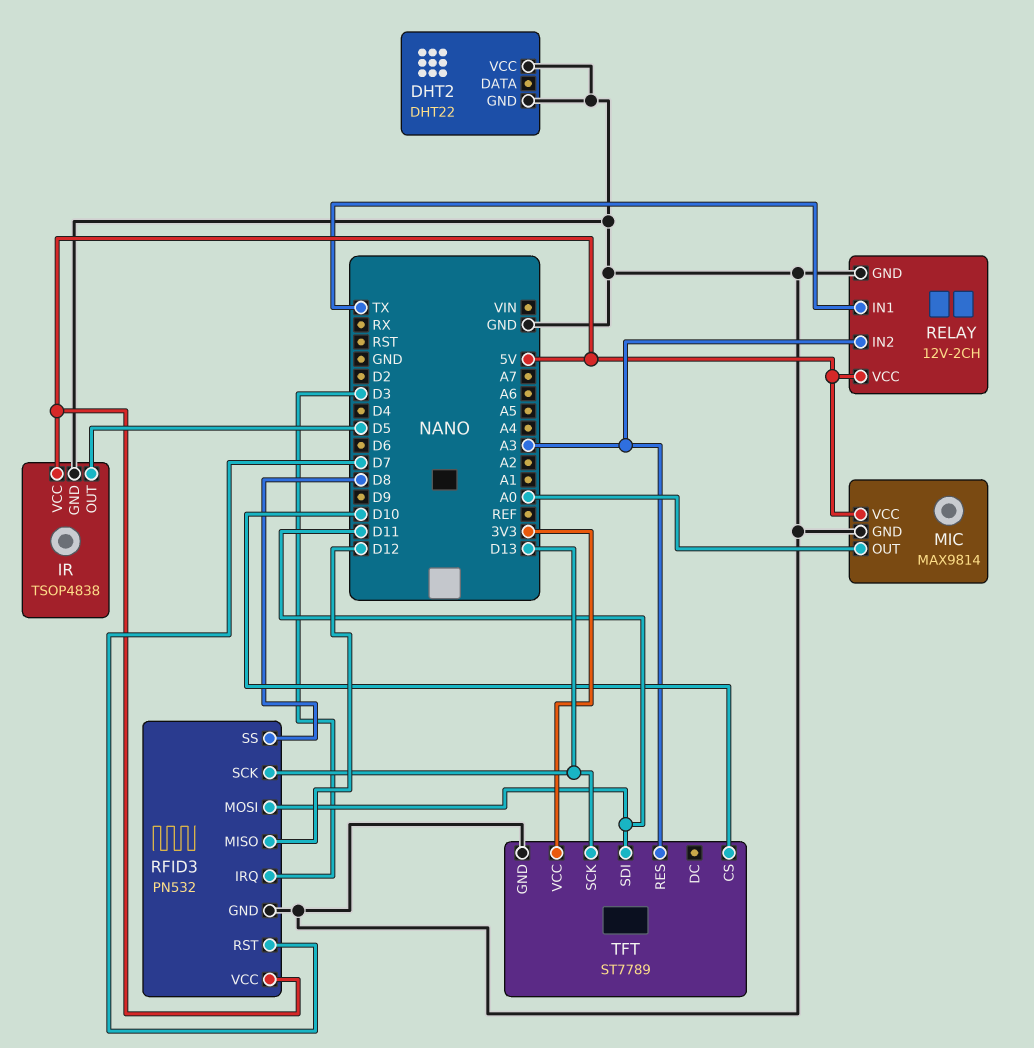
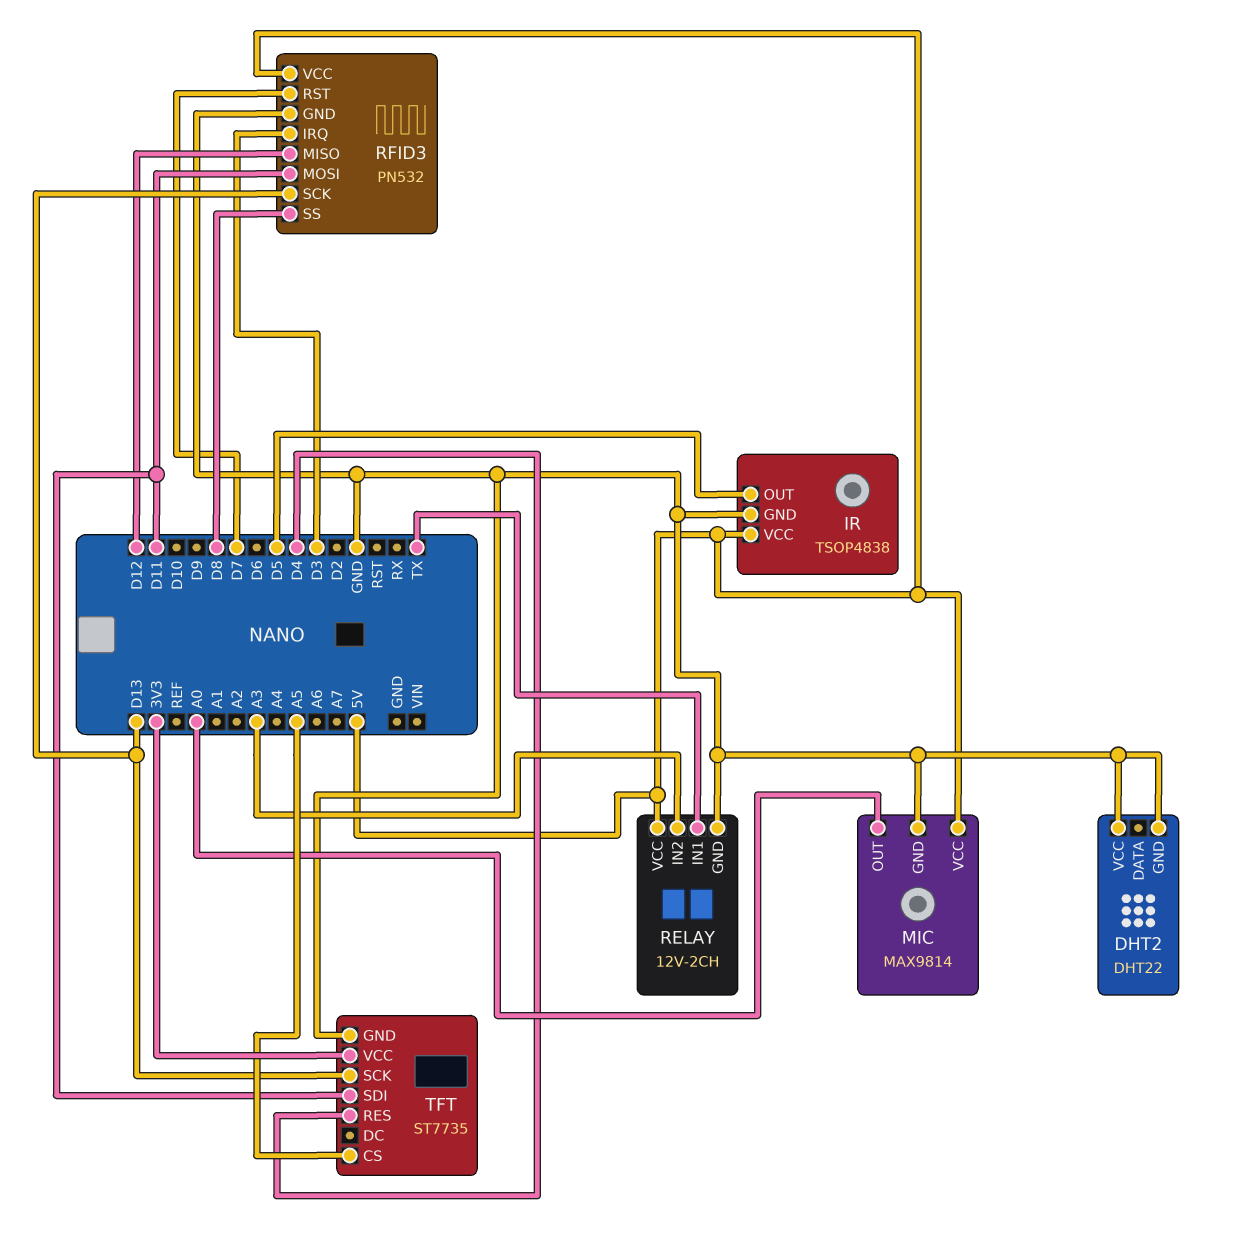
TFT: ST7789 -> ST7735
TFT pin CS: D10 -> A5
TFT pin RES: A3 -> D4

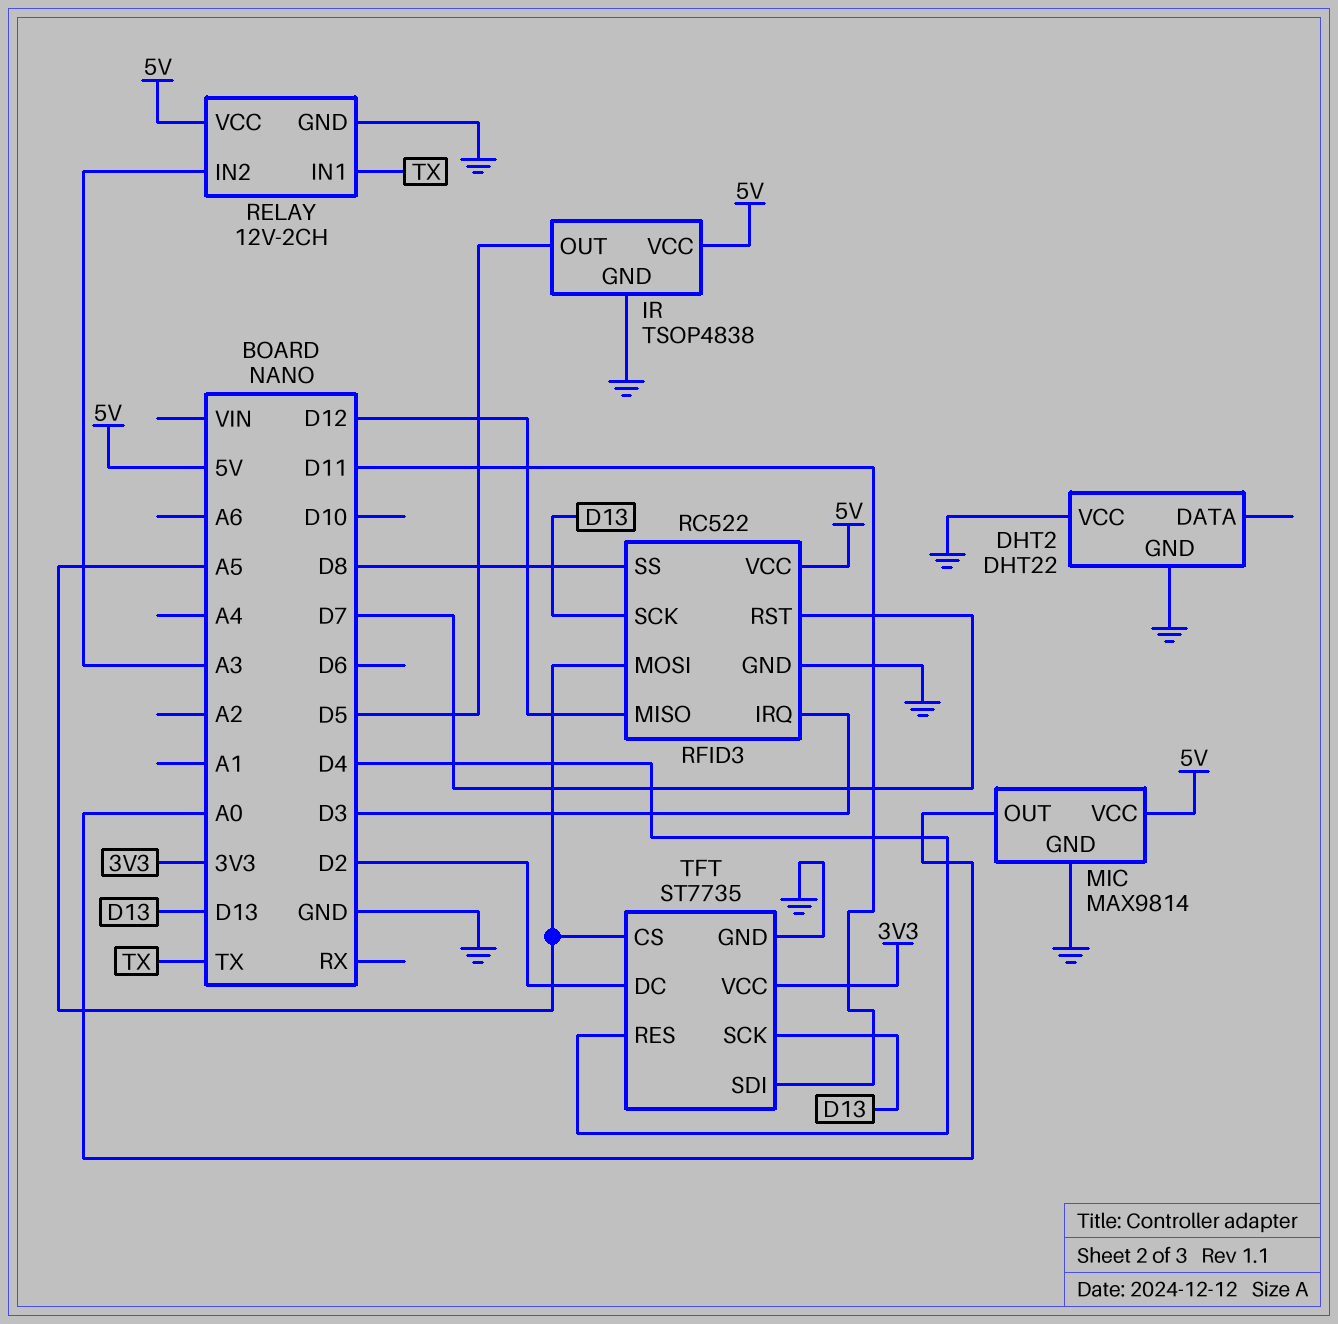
RFID3: PN532 -> RC522
RFID3 pin MOSI: D11 -> A5
TFT pin DC: none -> D2

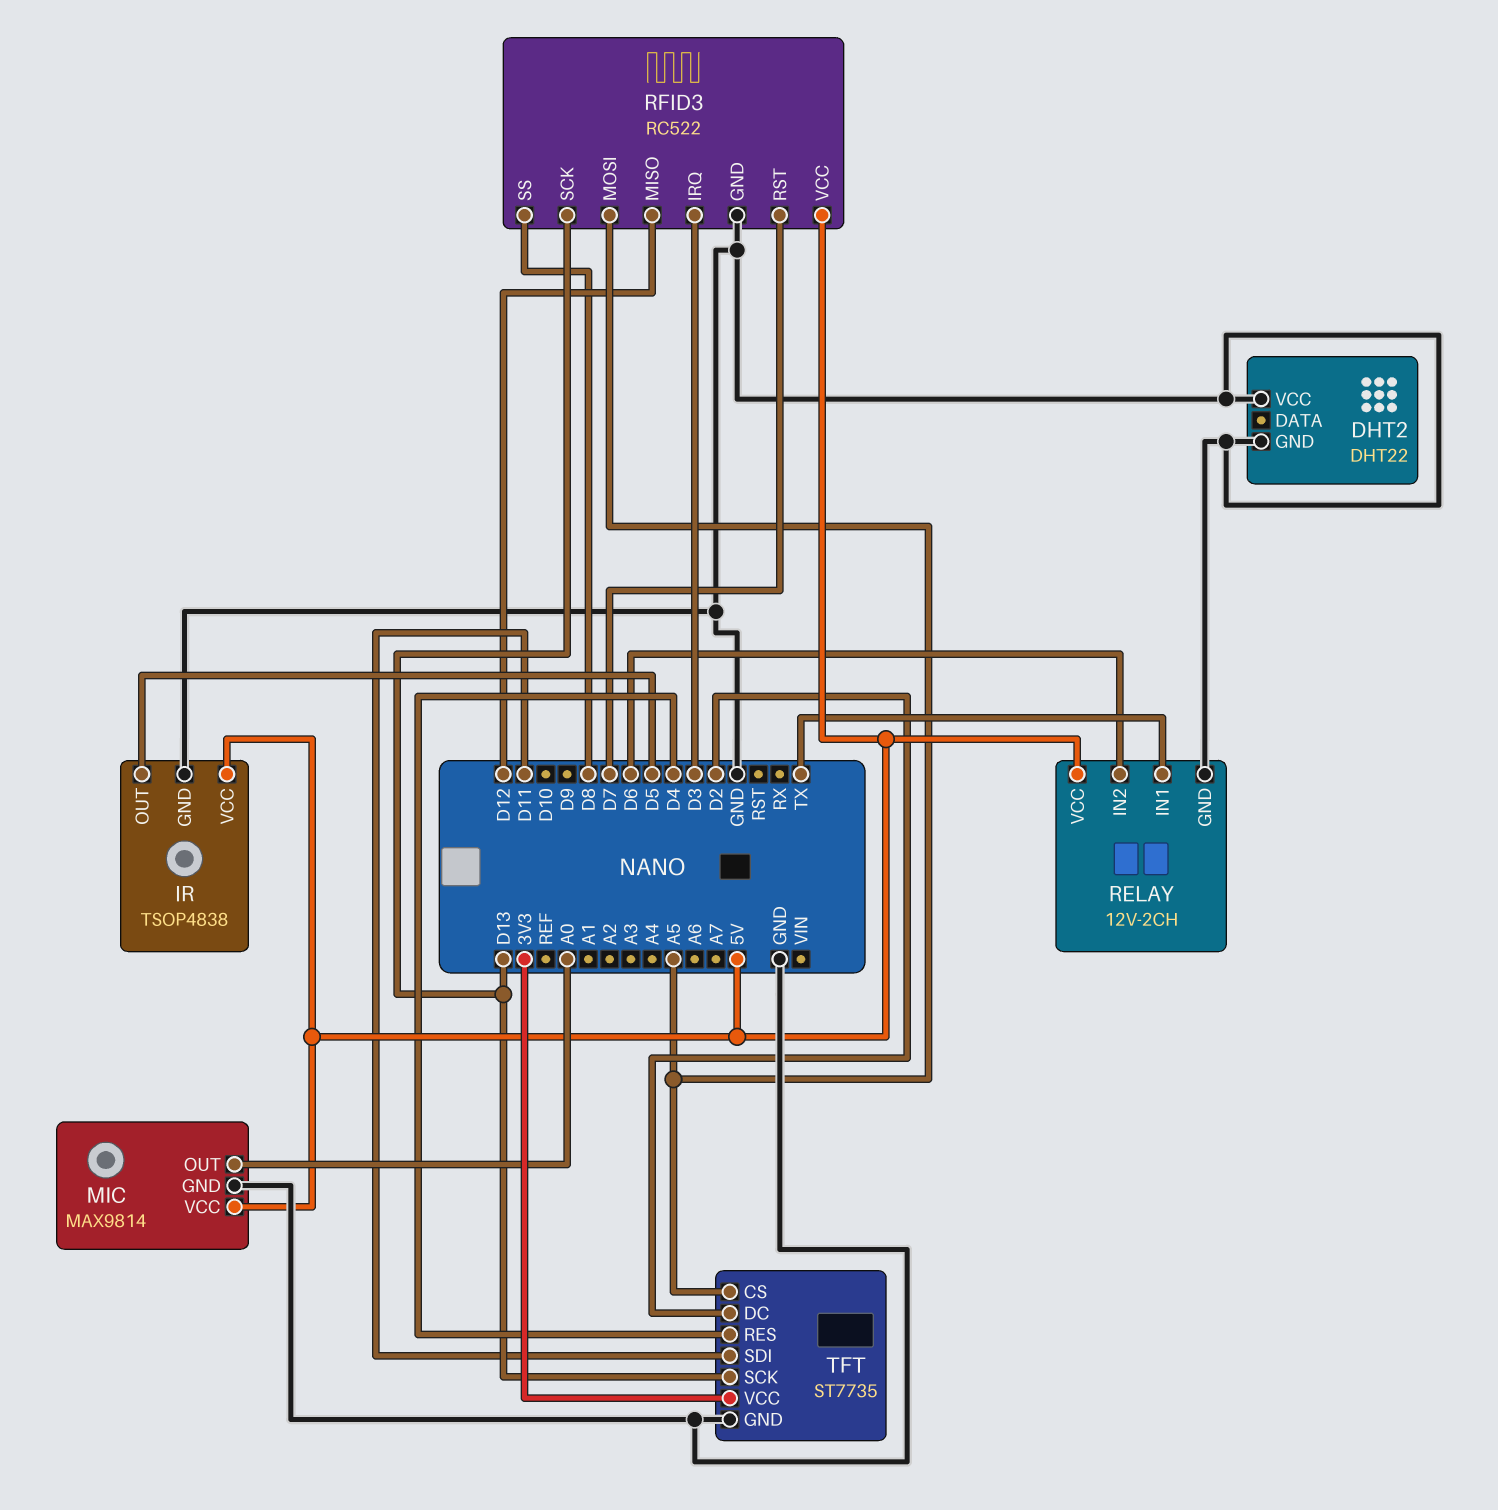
RELAY pin IN2: A3 -> D6

